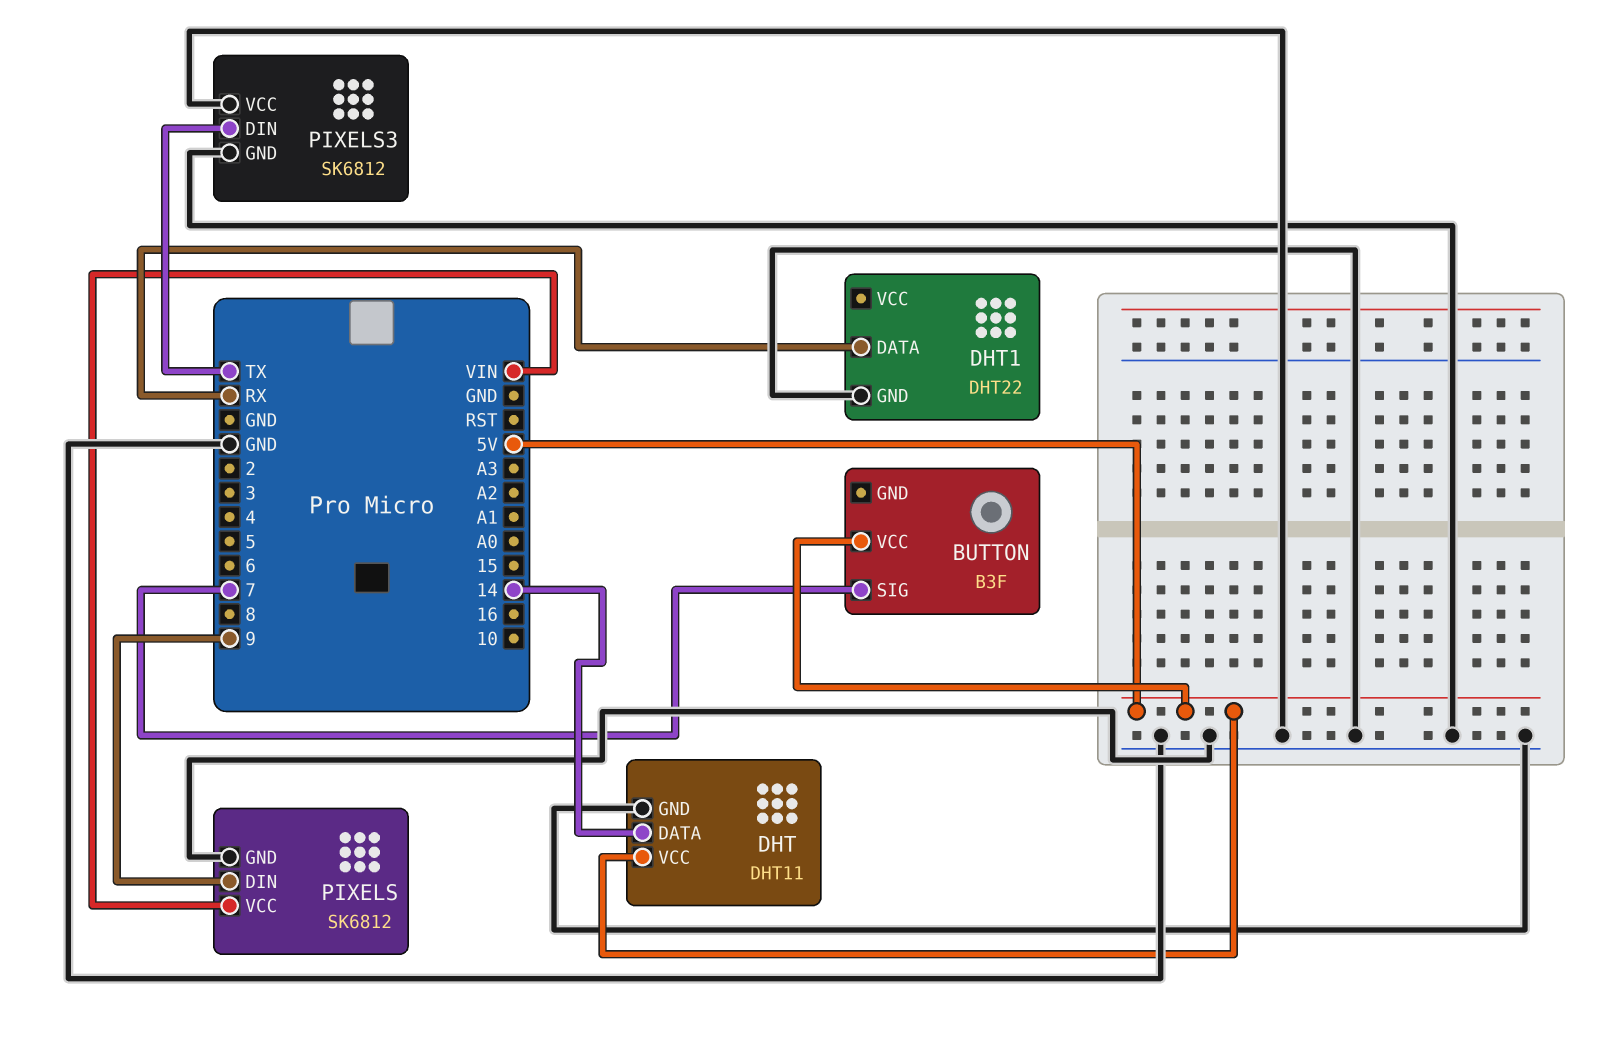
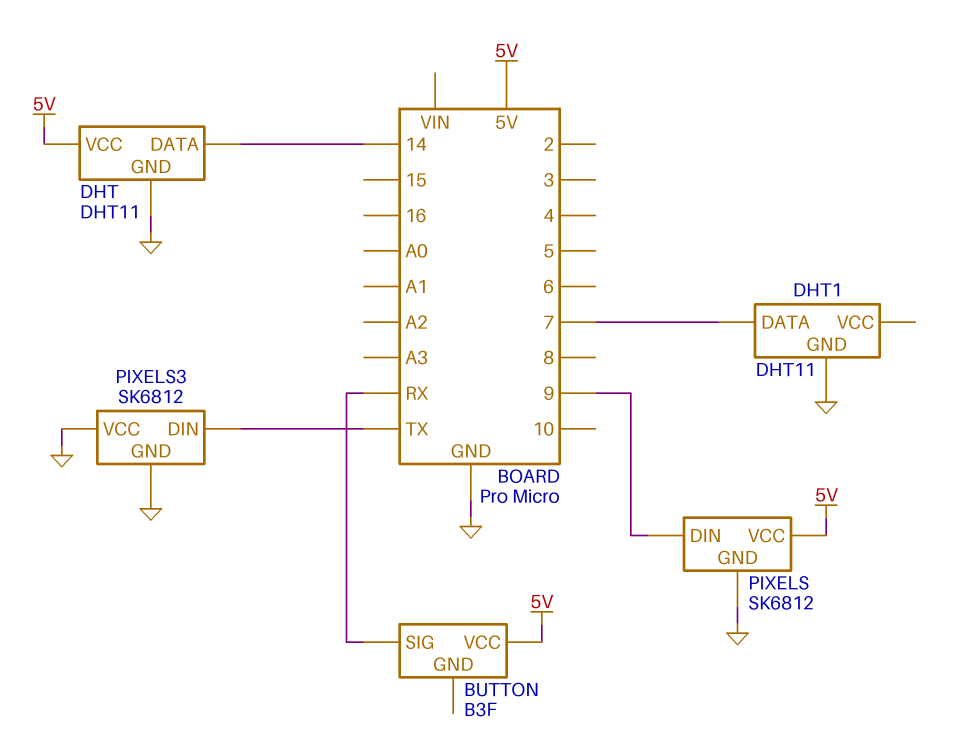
BUTTON pin SIG: 7 -> RX
DHT1: DHT22 -> DHT11
DHT1 pin DATA: RX -> 7
PIXELS pin VCC: VIN -> 5V

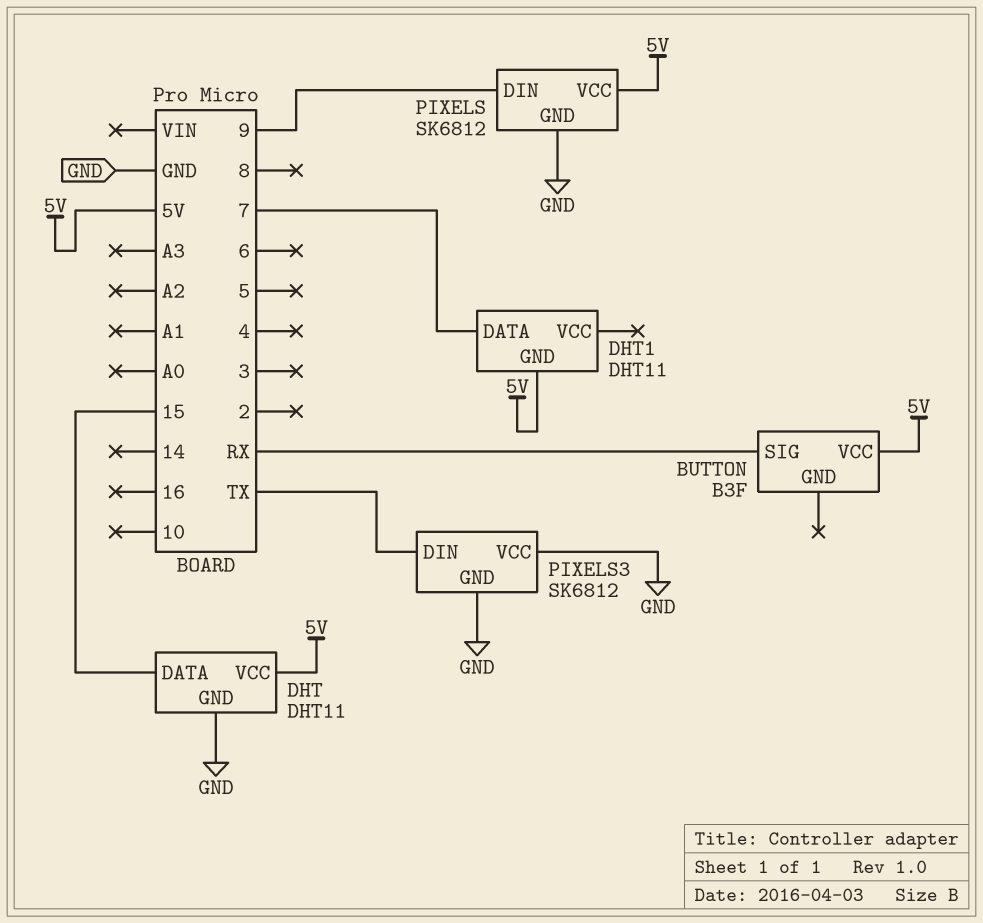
DHT pin DATA: 14 -> 15
DHT1 pin GND: GND -> 5V

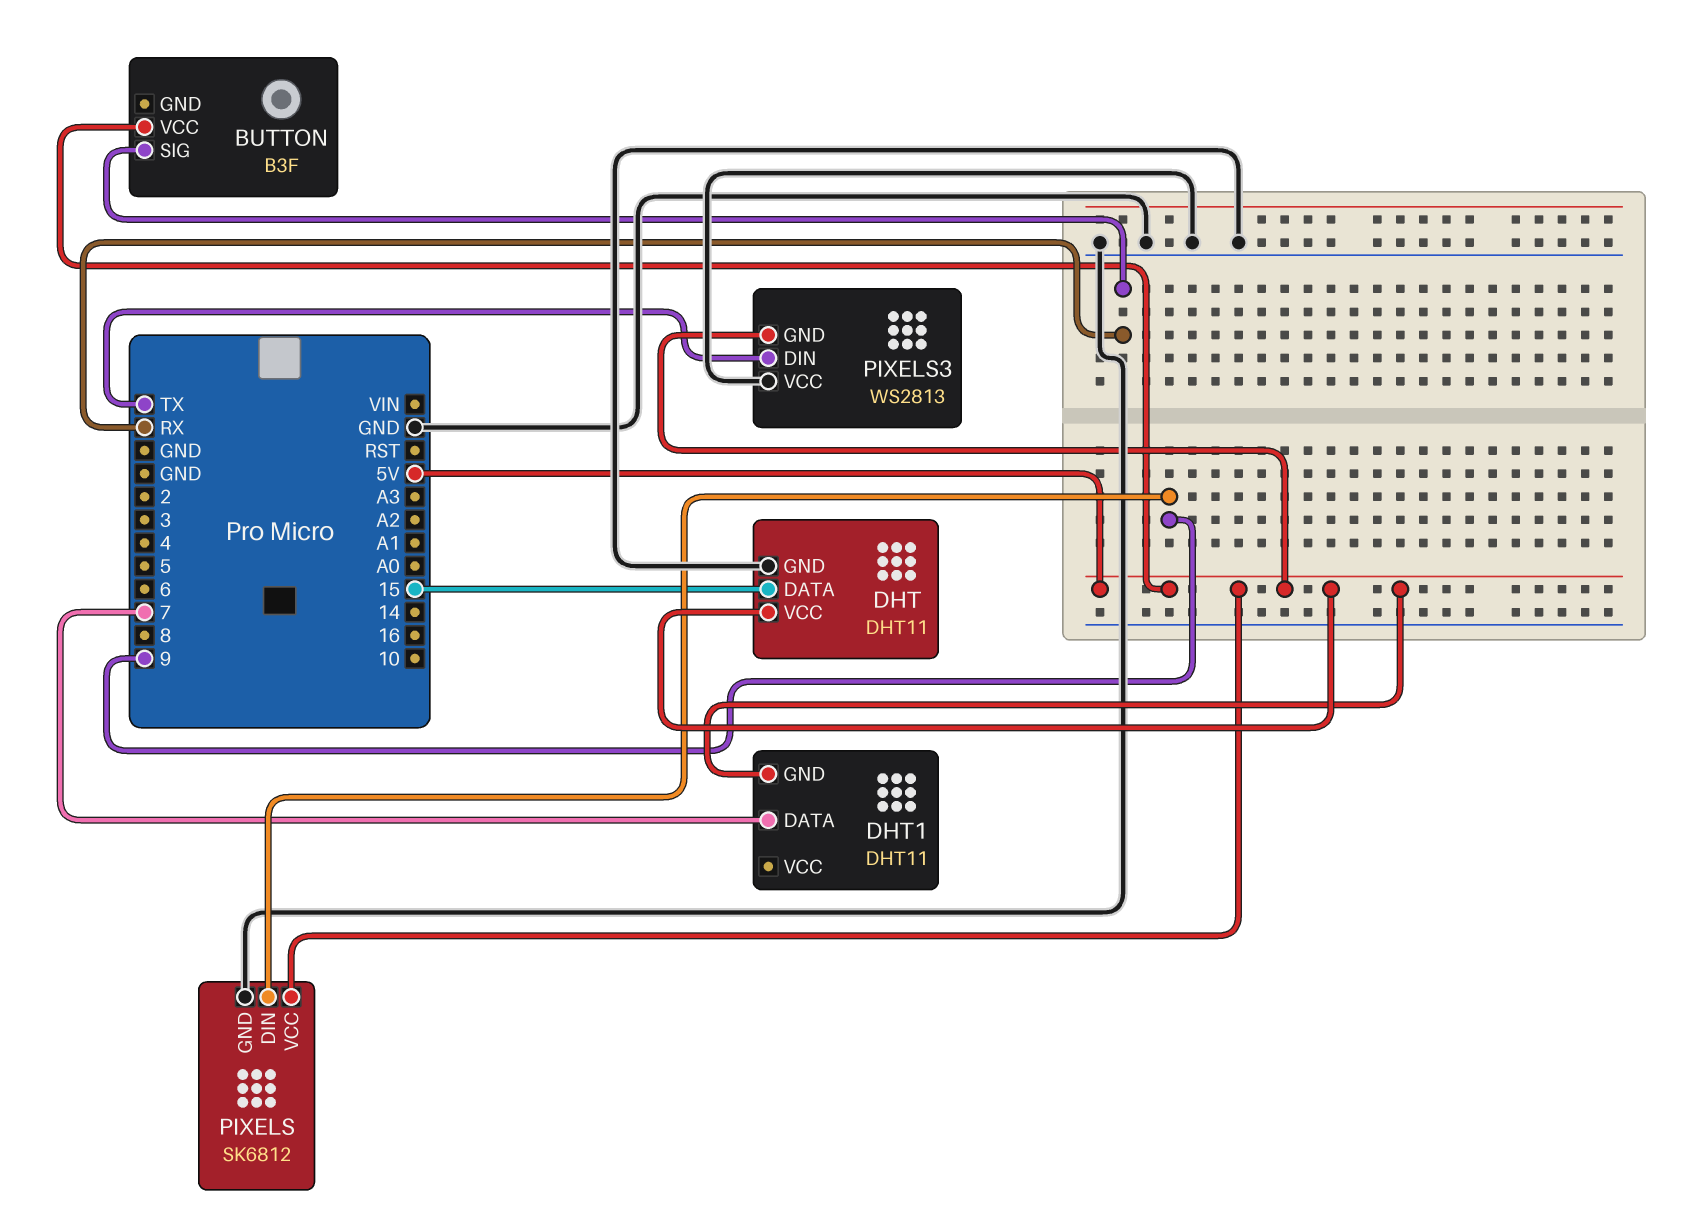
PIXELS3: SK6812 -> WS2813
PIXELS3 pin GND: GND -> 5V

